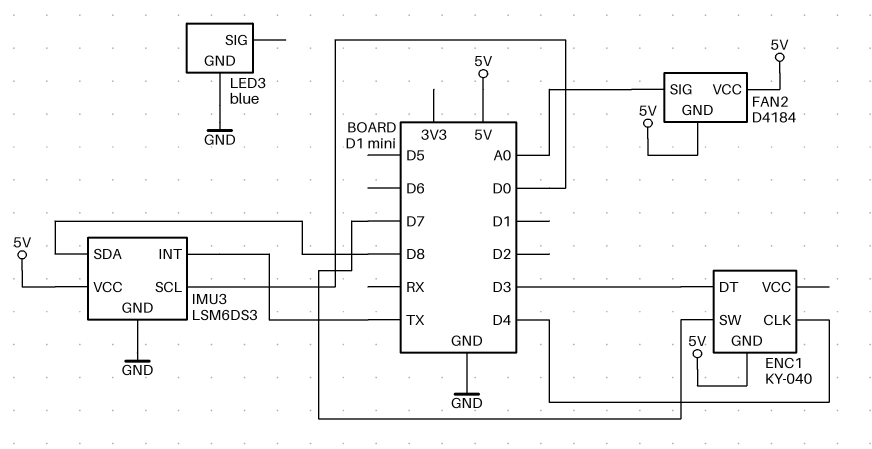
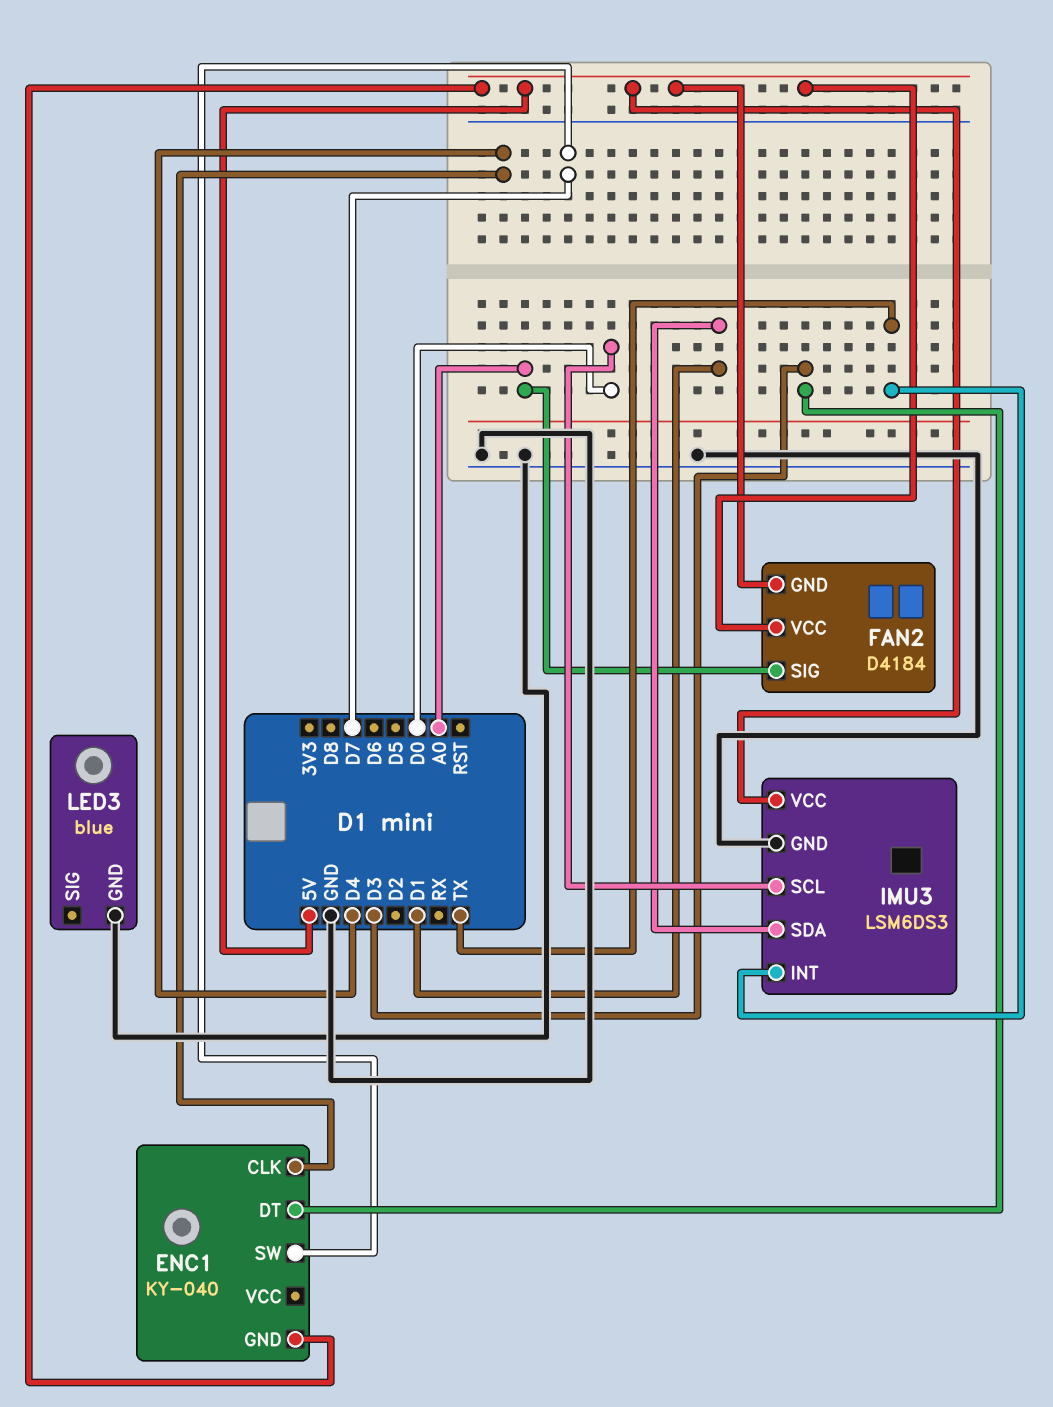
IMU3 pin SDA: D8 -> D1

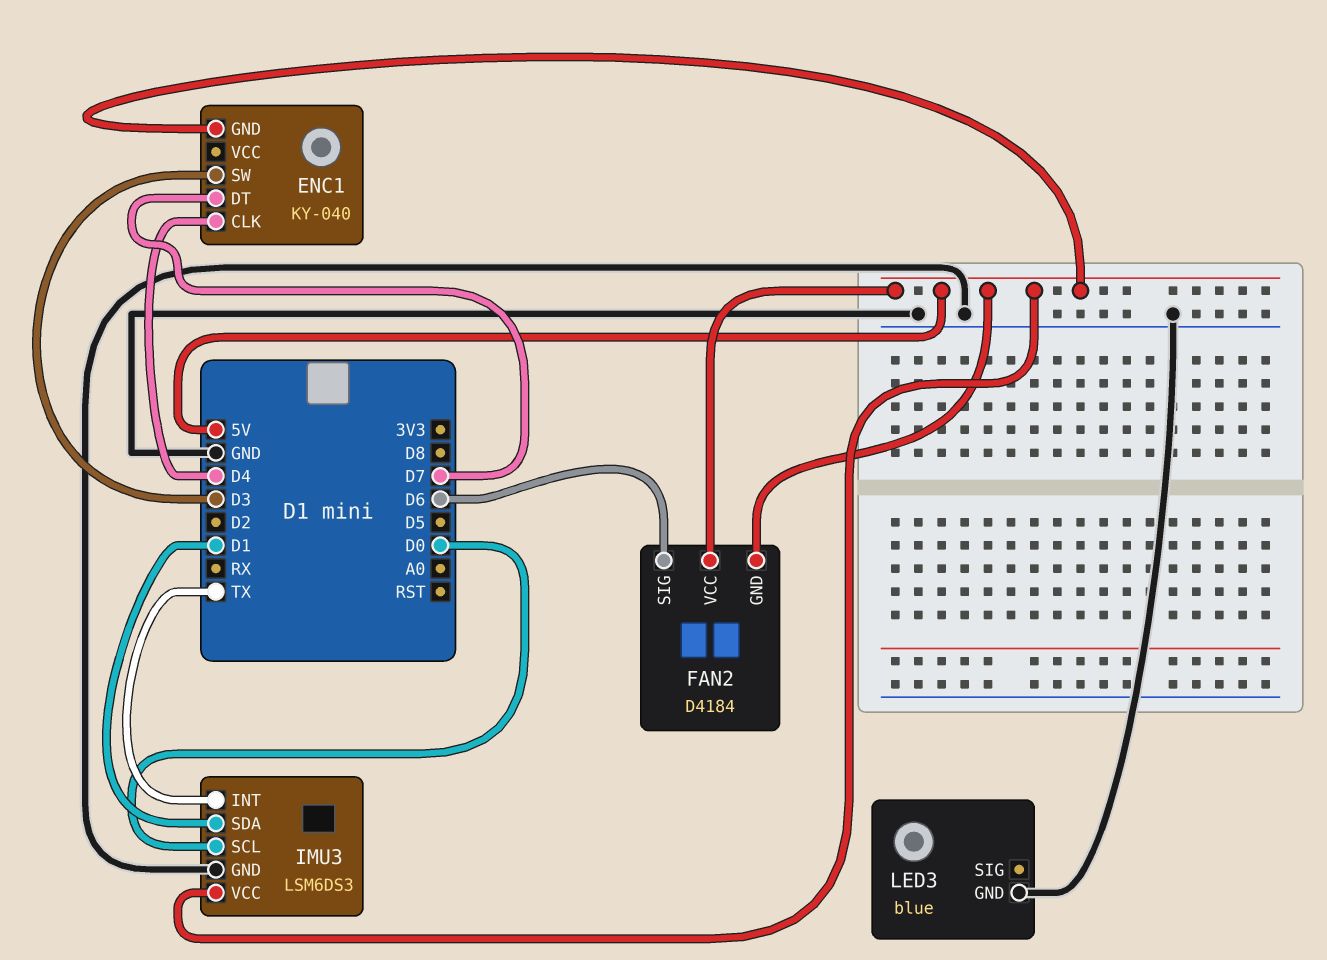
ENC1 pin DT: D3 -> D7
ENC1 pin SW: D7 -> D3
FAN2 pin SIG: A0 -> D6

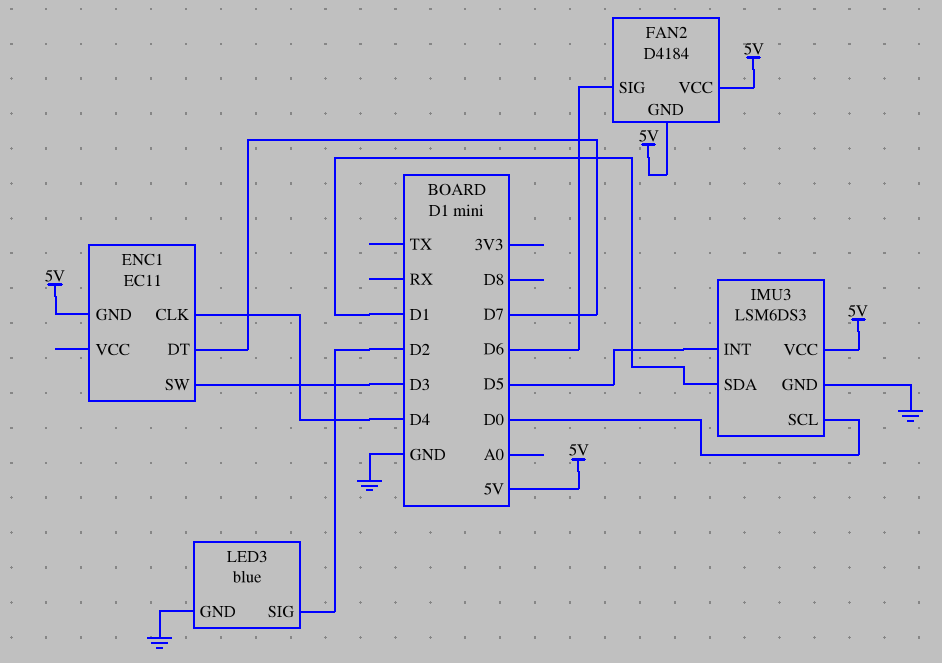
ENC1: KY-040 -> EC11
IMU3 pin INT: TX -> D5
LED3 pin SIG: none -> D2

